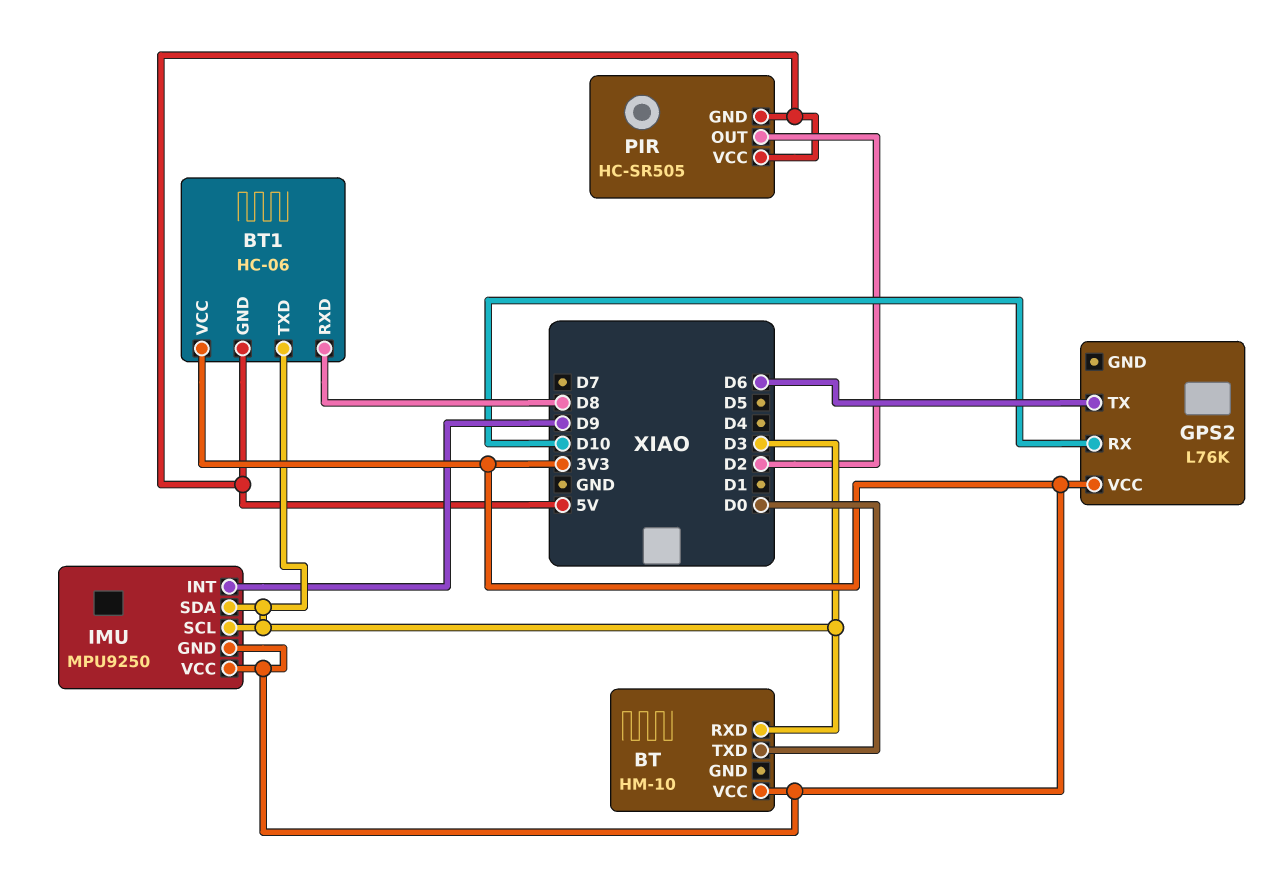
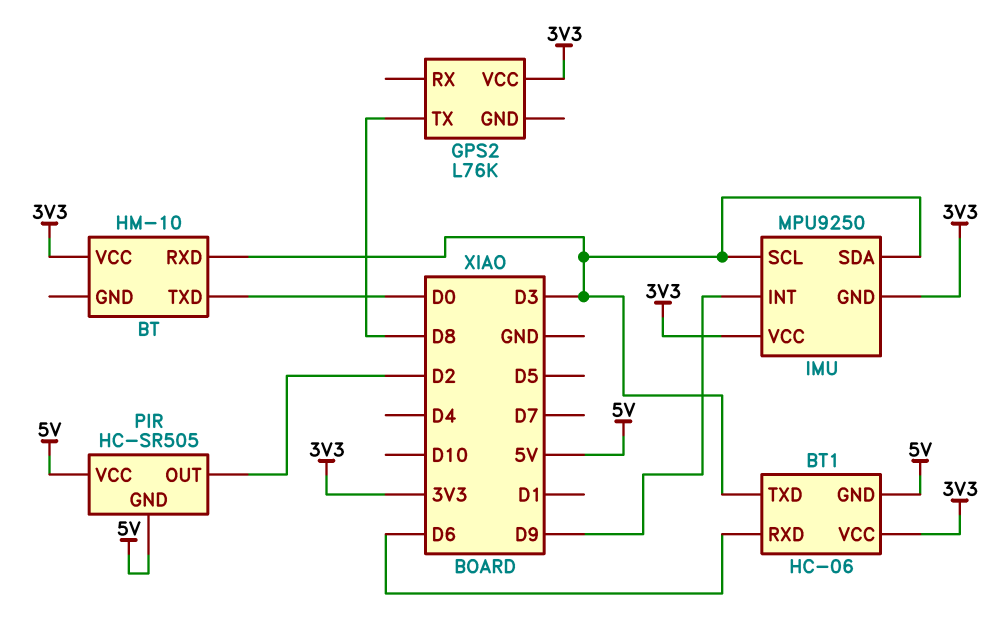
BT1 pin RXD: D8 -> D6
GPS2 pin RX: D10 -> none
GPS2 pin TX: D6 -> D8

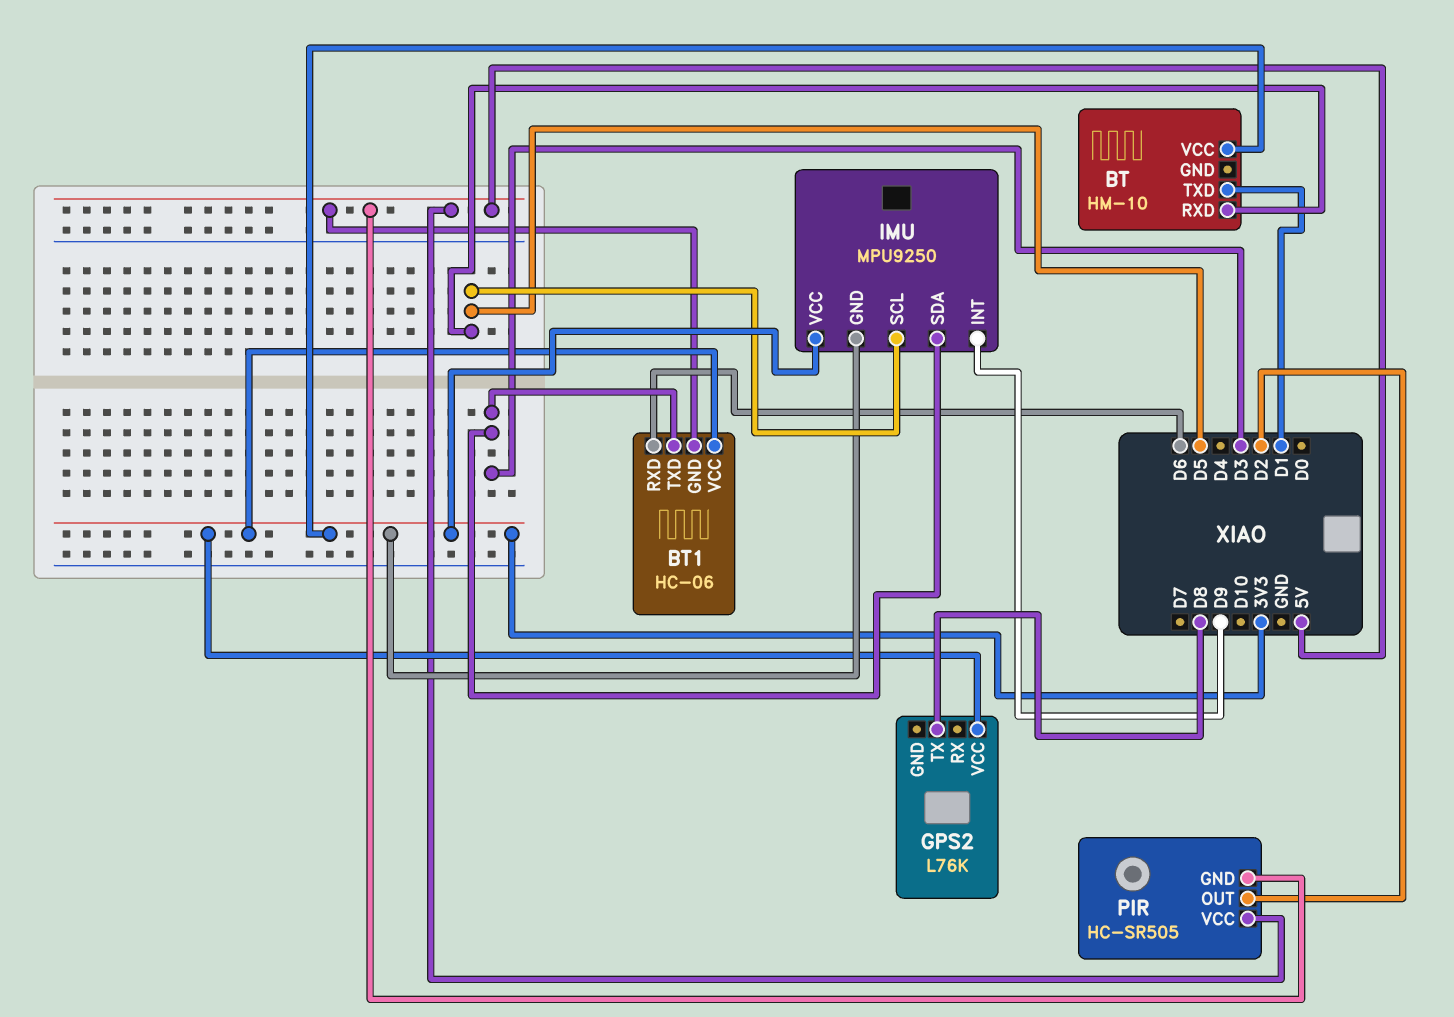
BT pin RXD: D3 -> D5
BT pin TXD: D0 -> D1
IMU pin SCL: D3 -> D5

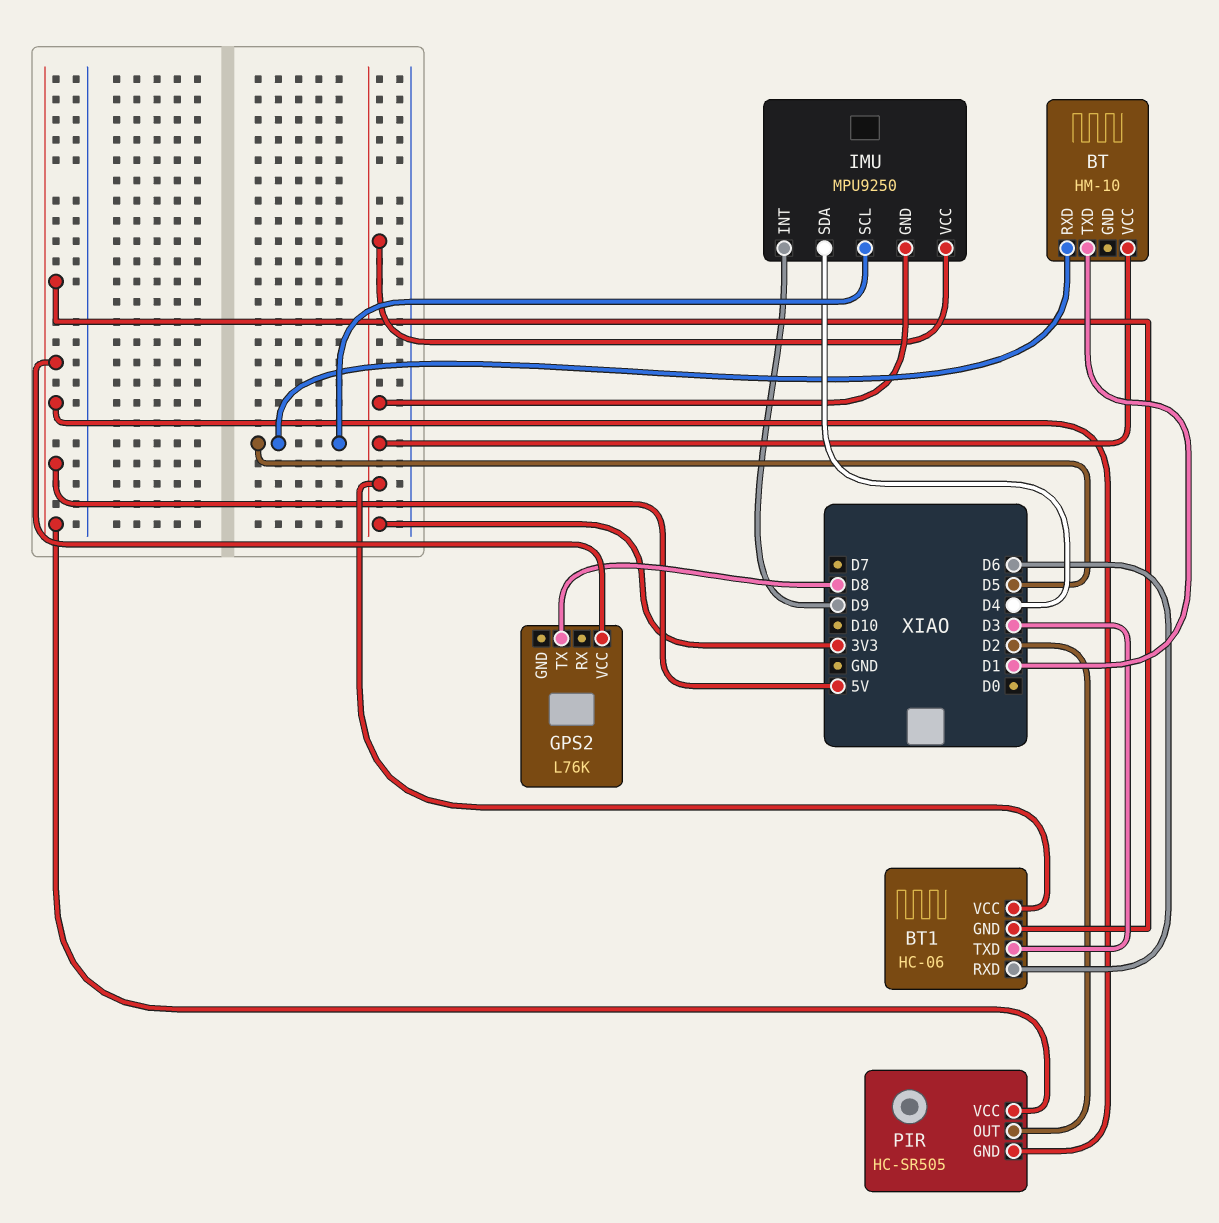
GPS2 pin VCC: 3V3 -> 5V
IMU pin SDA: D3 -> D4

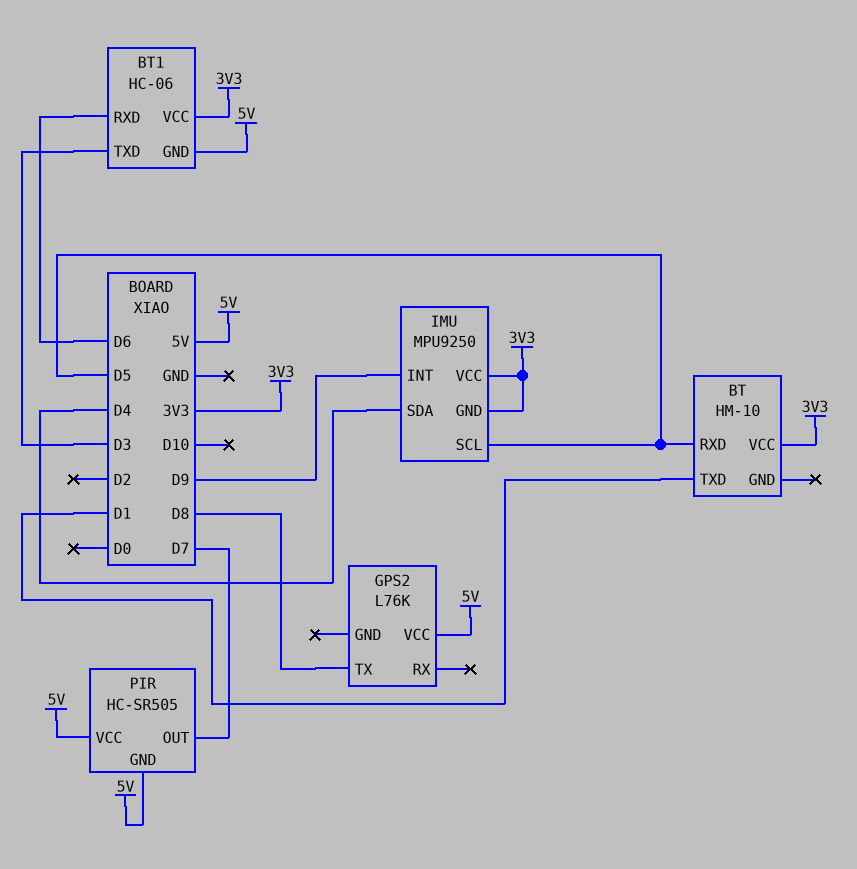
PIR pin OUT: D2 -> D7

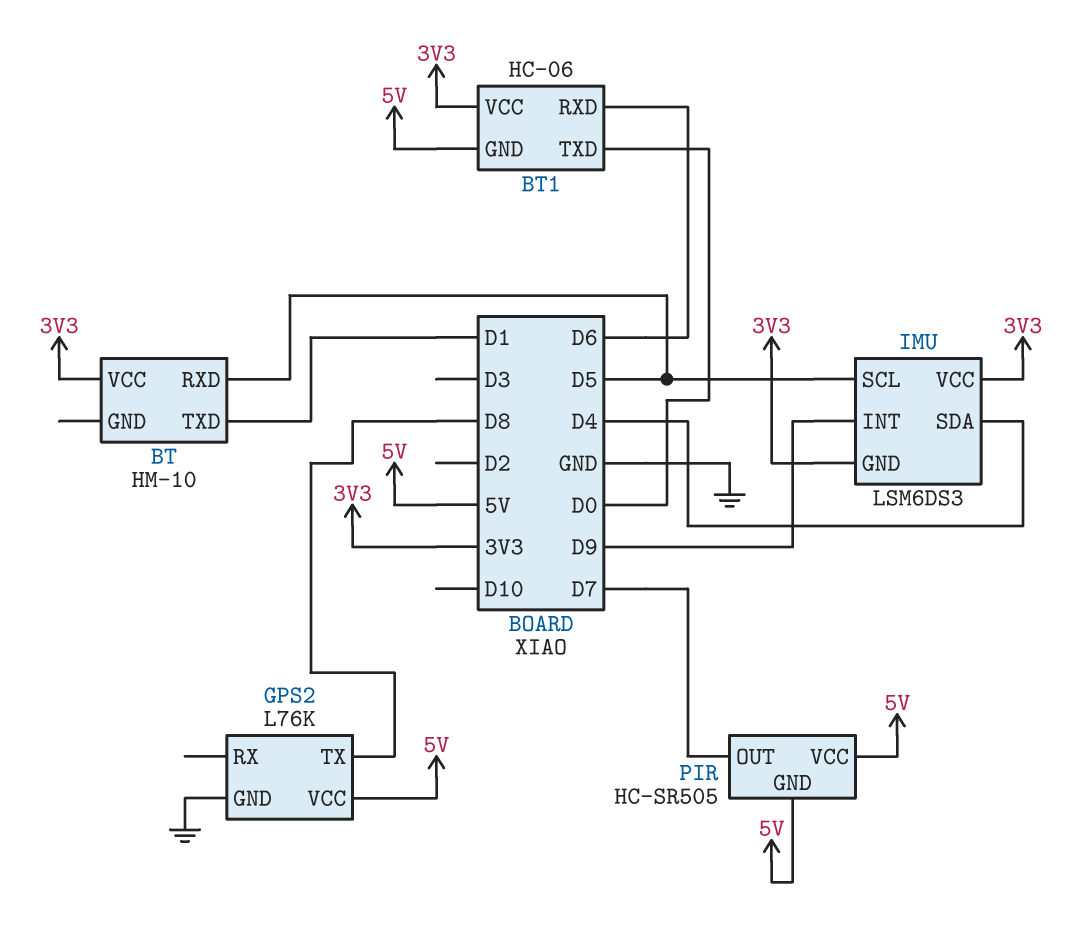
BT1 pin TXD: D3 -> D0
GPS2 pin GND: none -> GND
IMU: MPU9250 -> LSM6DS3

